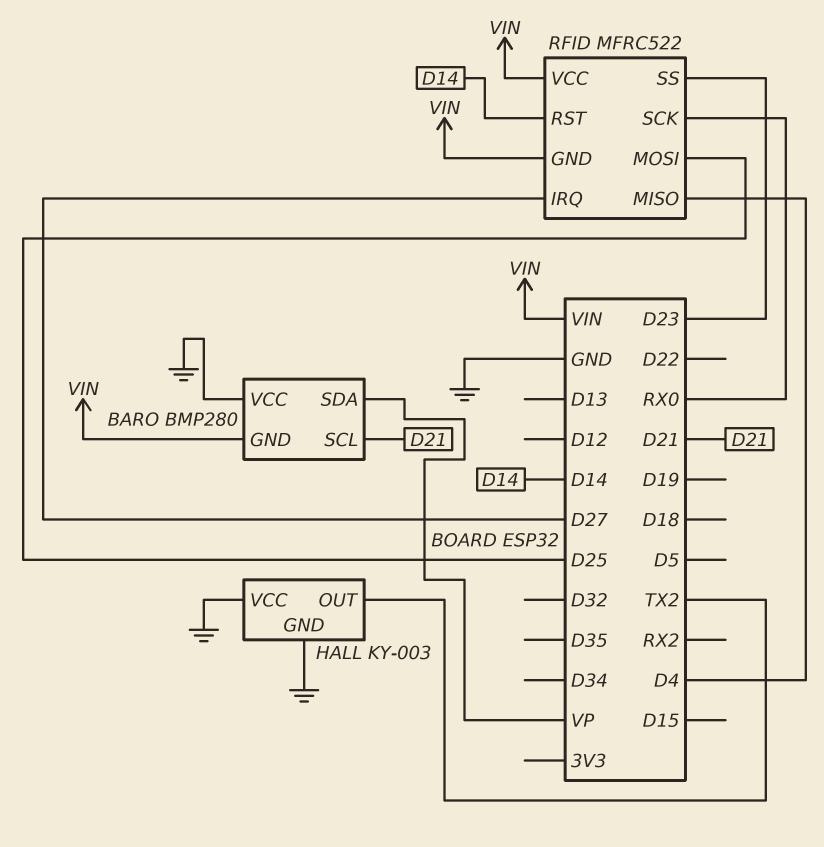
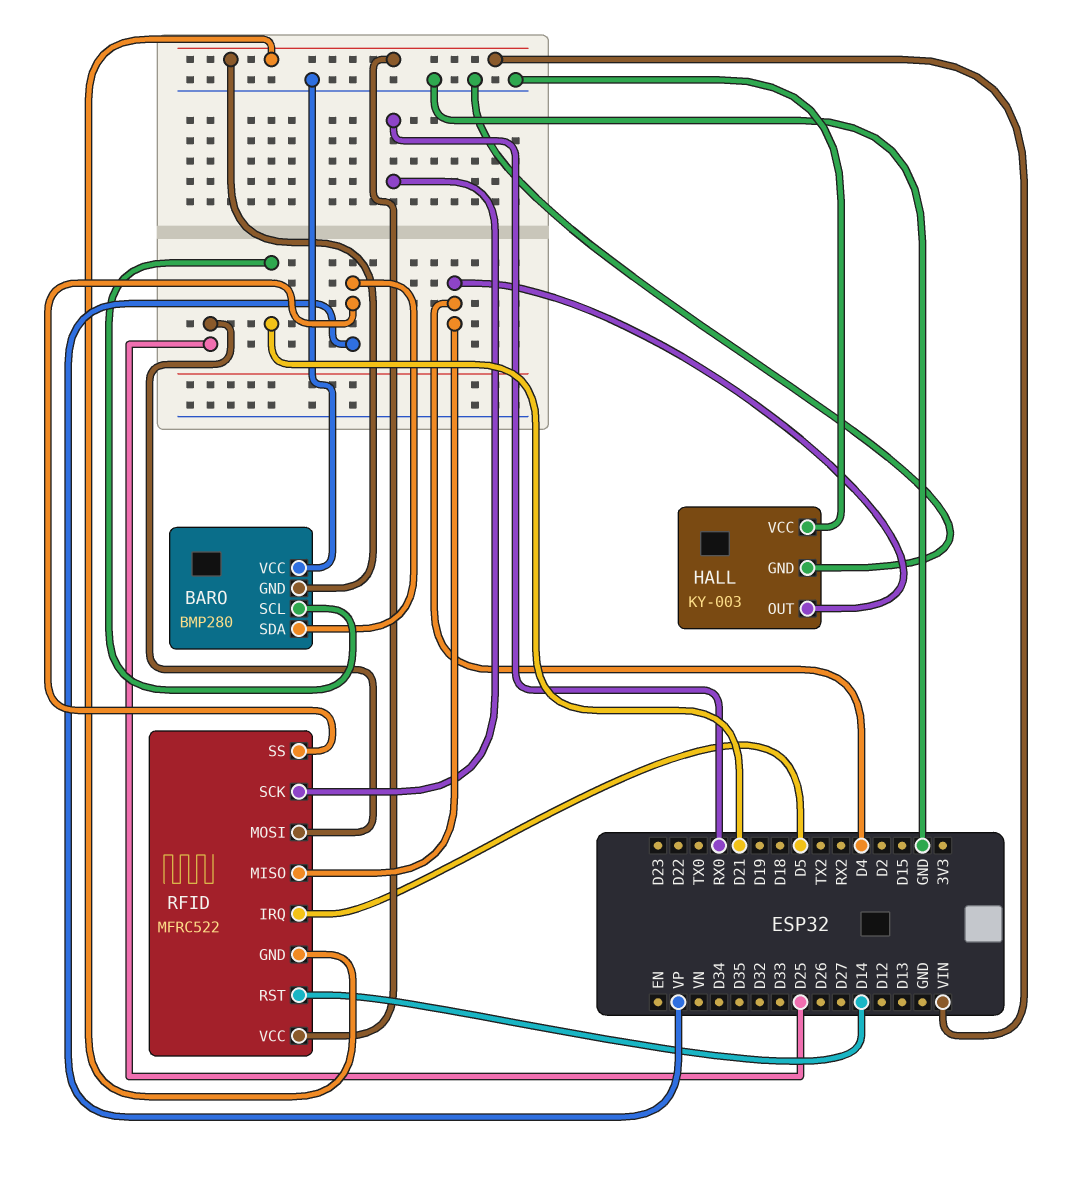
HALL pin OUT: TX2 -> D4
RFID pin IRQ: D27 -> D5
RFID pin SS: D23 -> VP

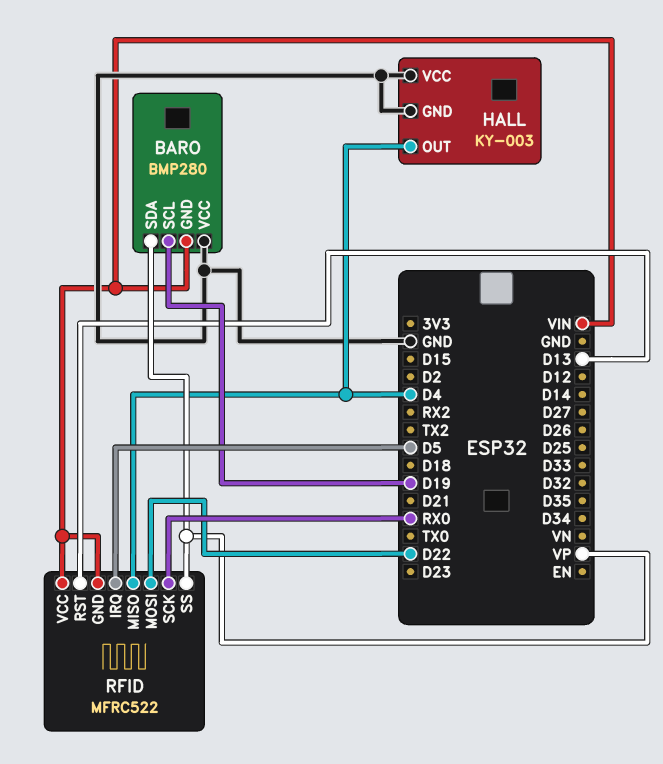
BARO pin SCL: D21 -> D19
RFID pin MOSI: D25 -> D22
RFID pin RST: D14 -> D13

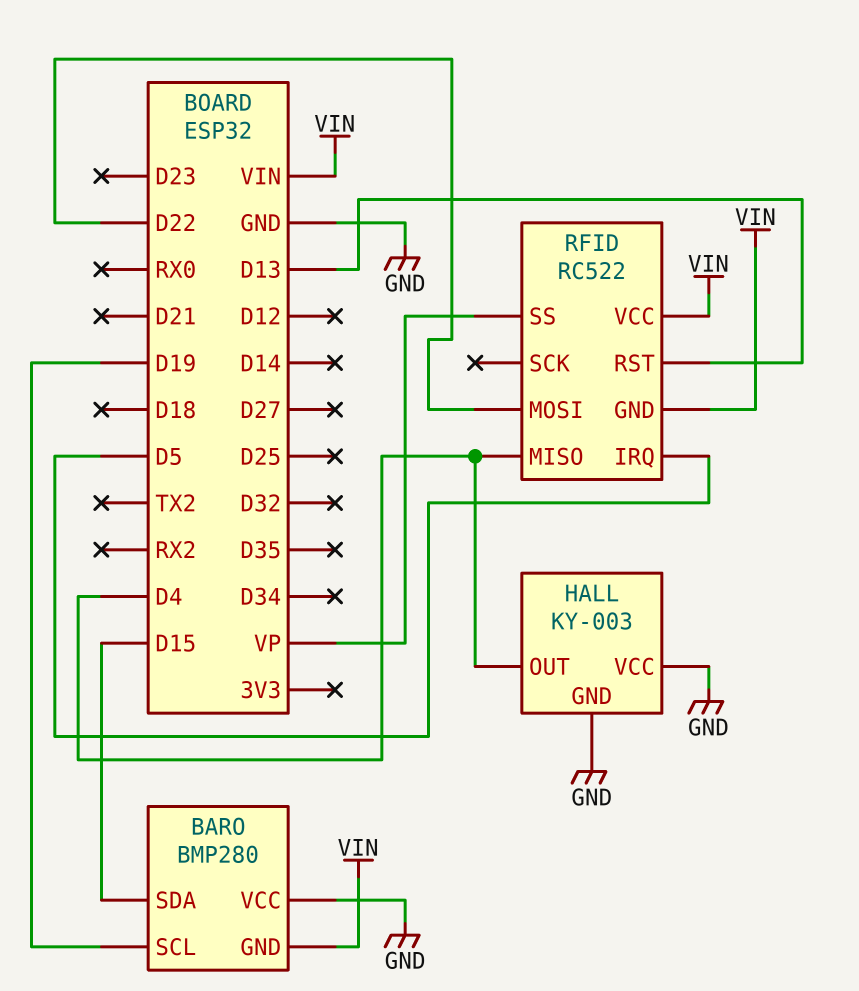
BARO pin SDA: VP -> D15
RFID: MFRC522 -> RC522
RFID pin SCK: RX0 -> none

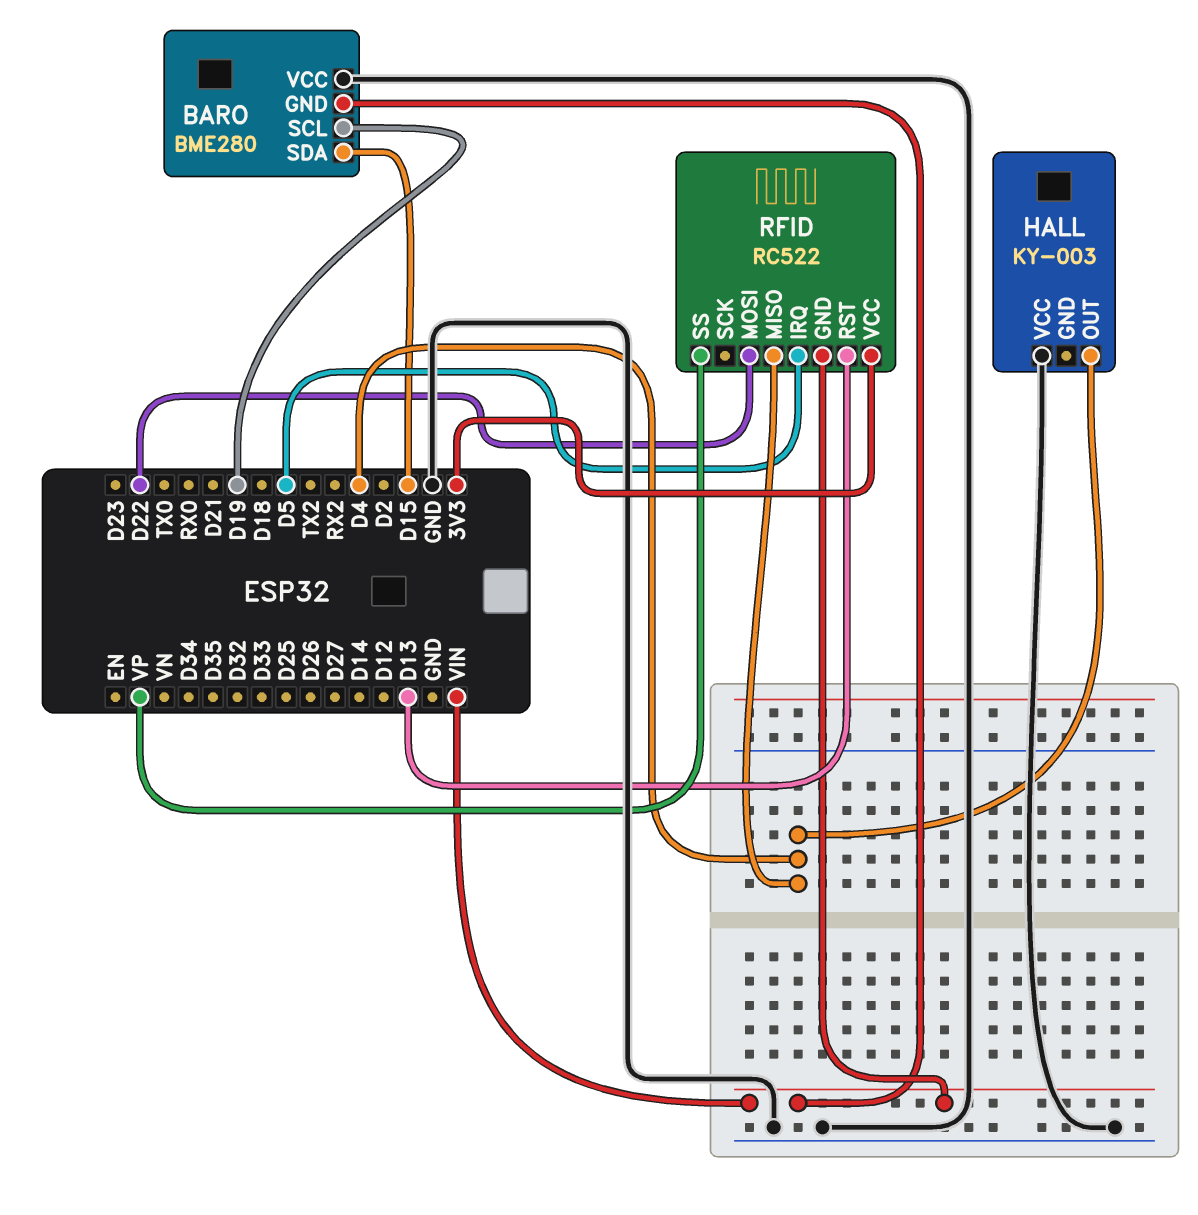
BARO: BMP280 -> BME280
HALL pin GND: GND -> none
RFID pin VCC: VIN -> 3V3

